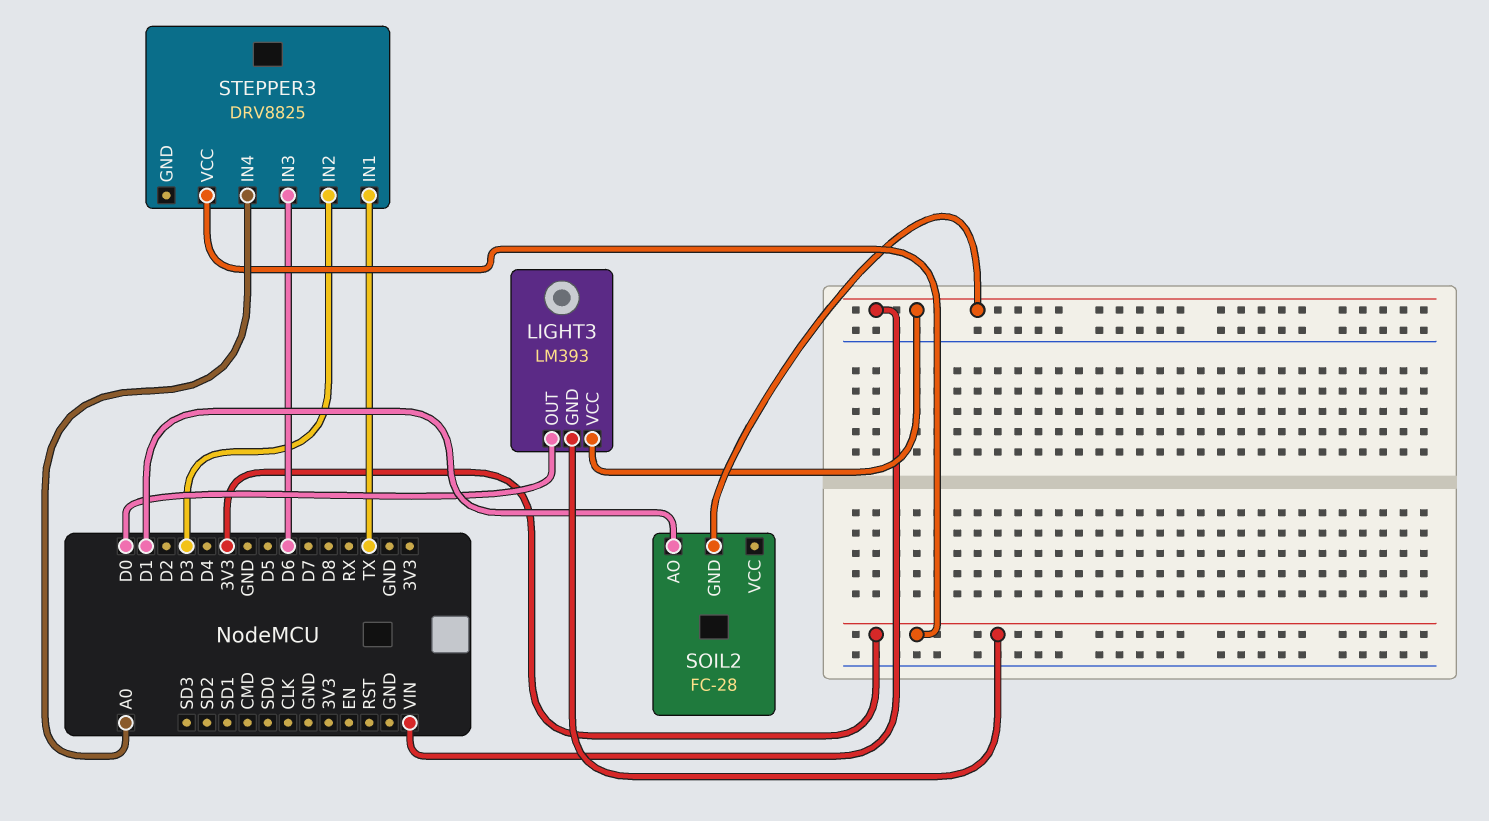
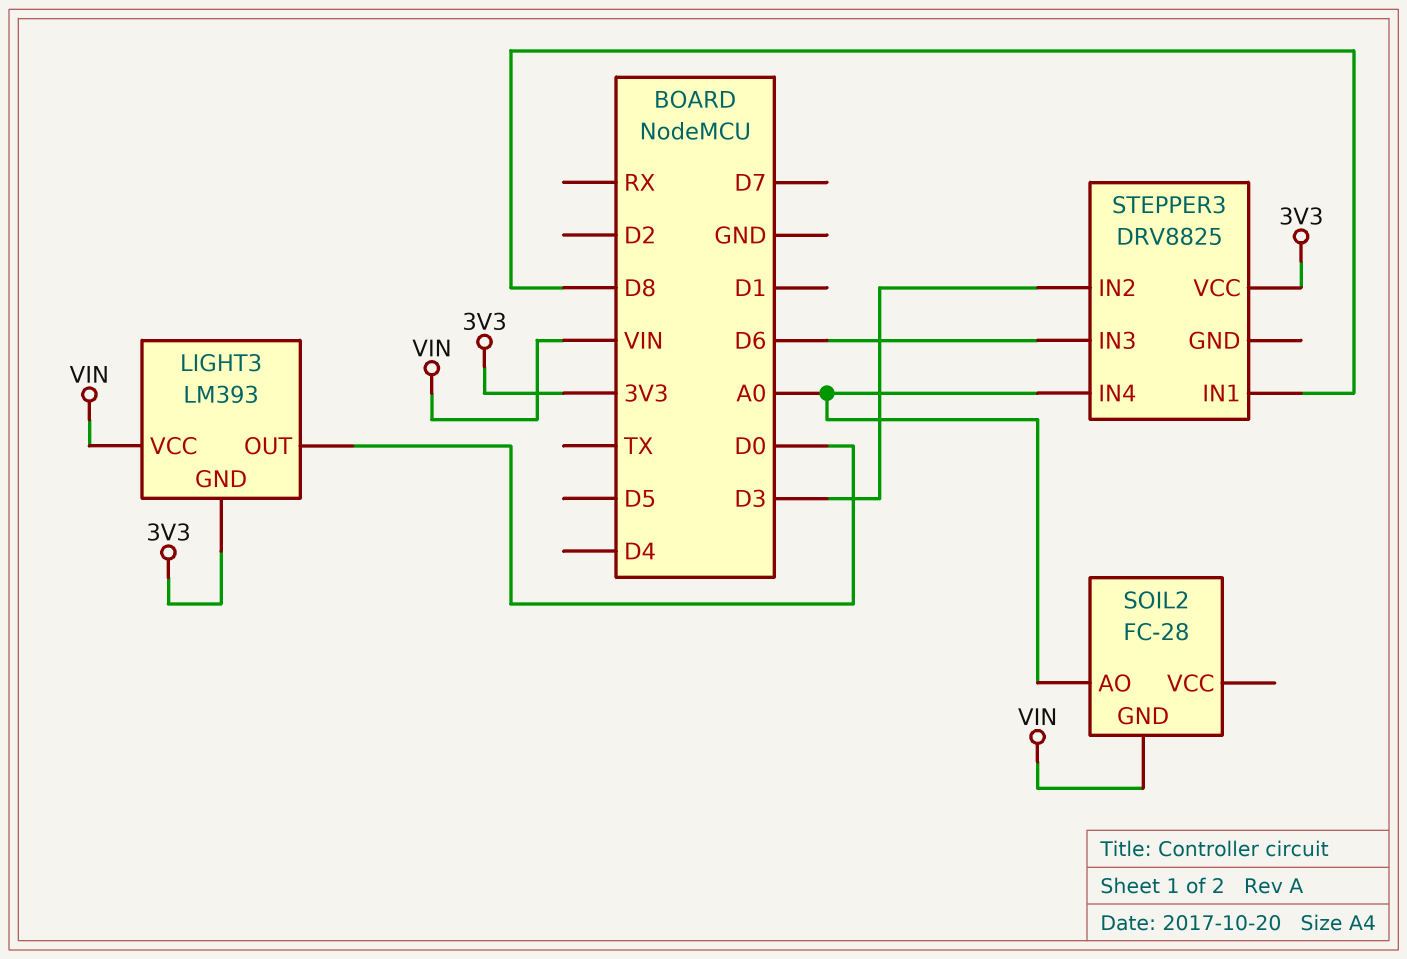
SOIL2 pin AO: D1 -> A0
STEPPER3 pin IN1: TX -> D8

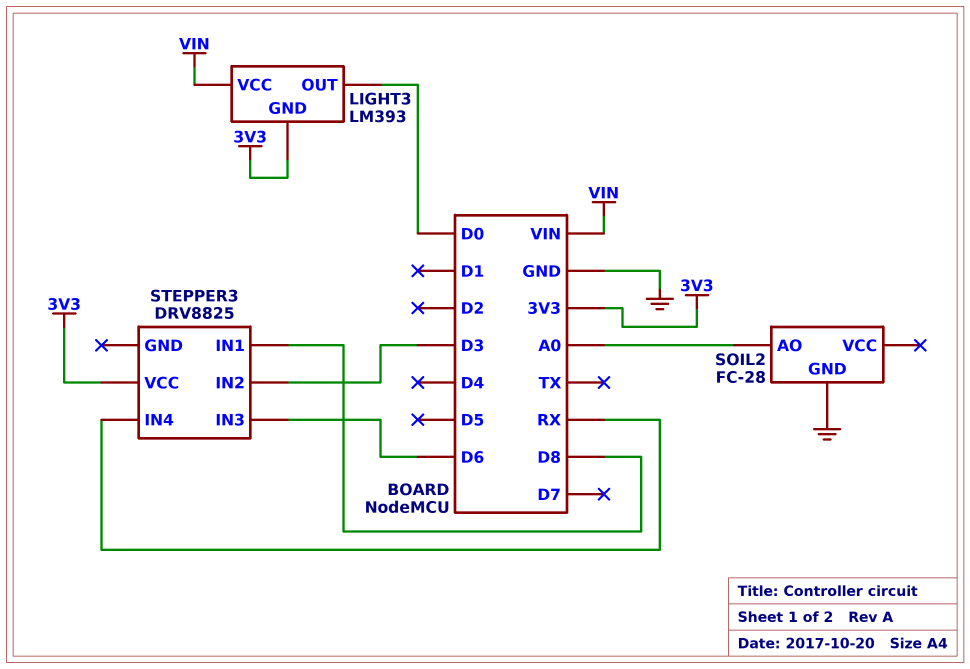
SOIL2 pin GND: VIN -> GND
STEPPER3 pin IN4: A0 -> RX

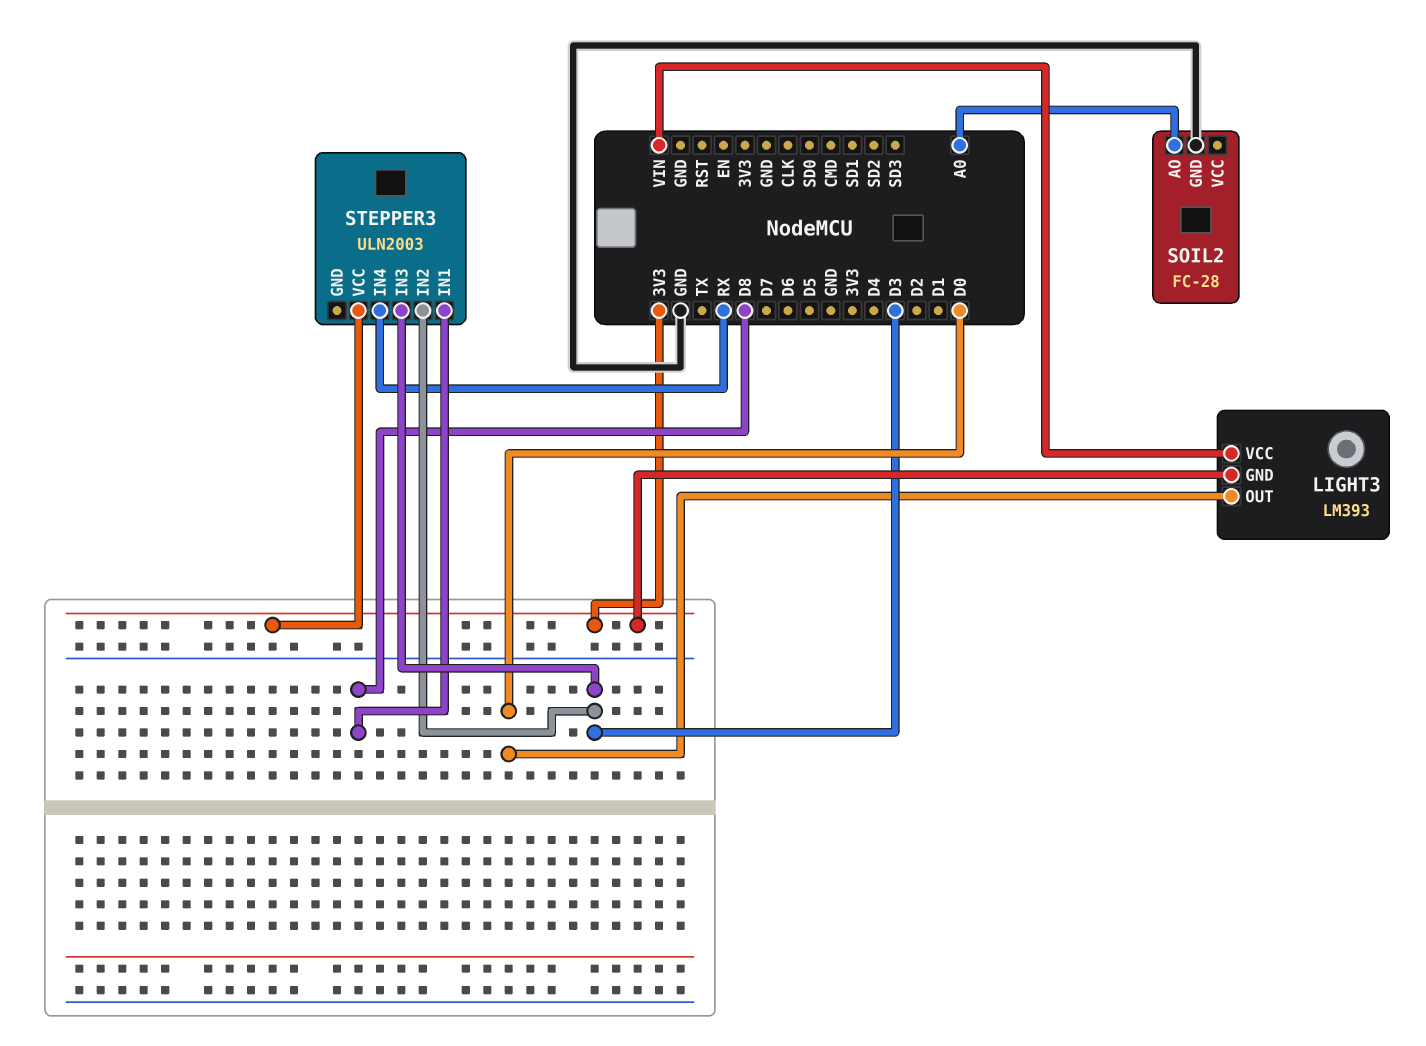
STEPPER3: DRV8825 -> ULN2003
STEPPER3 pin IN3: D6 -> D3

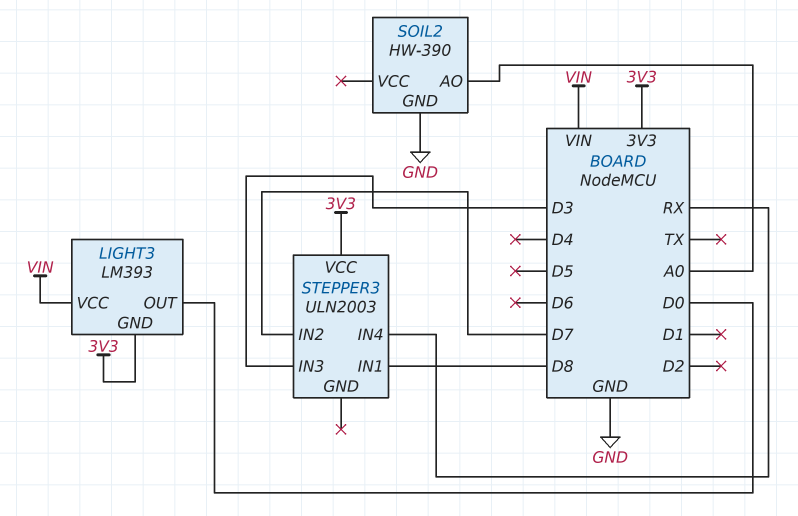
SOIL2: FC-28 -> HW-390
STEPPER3 pin IN2: D3 -> D7

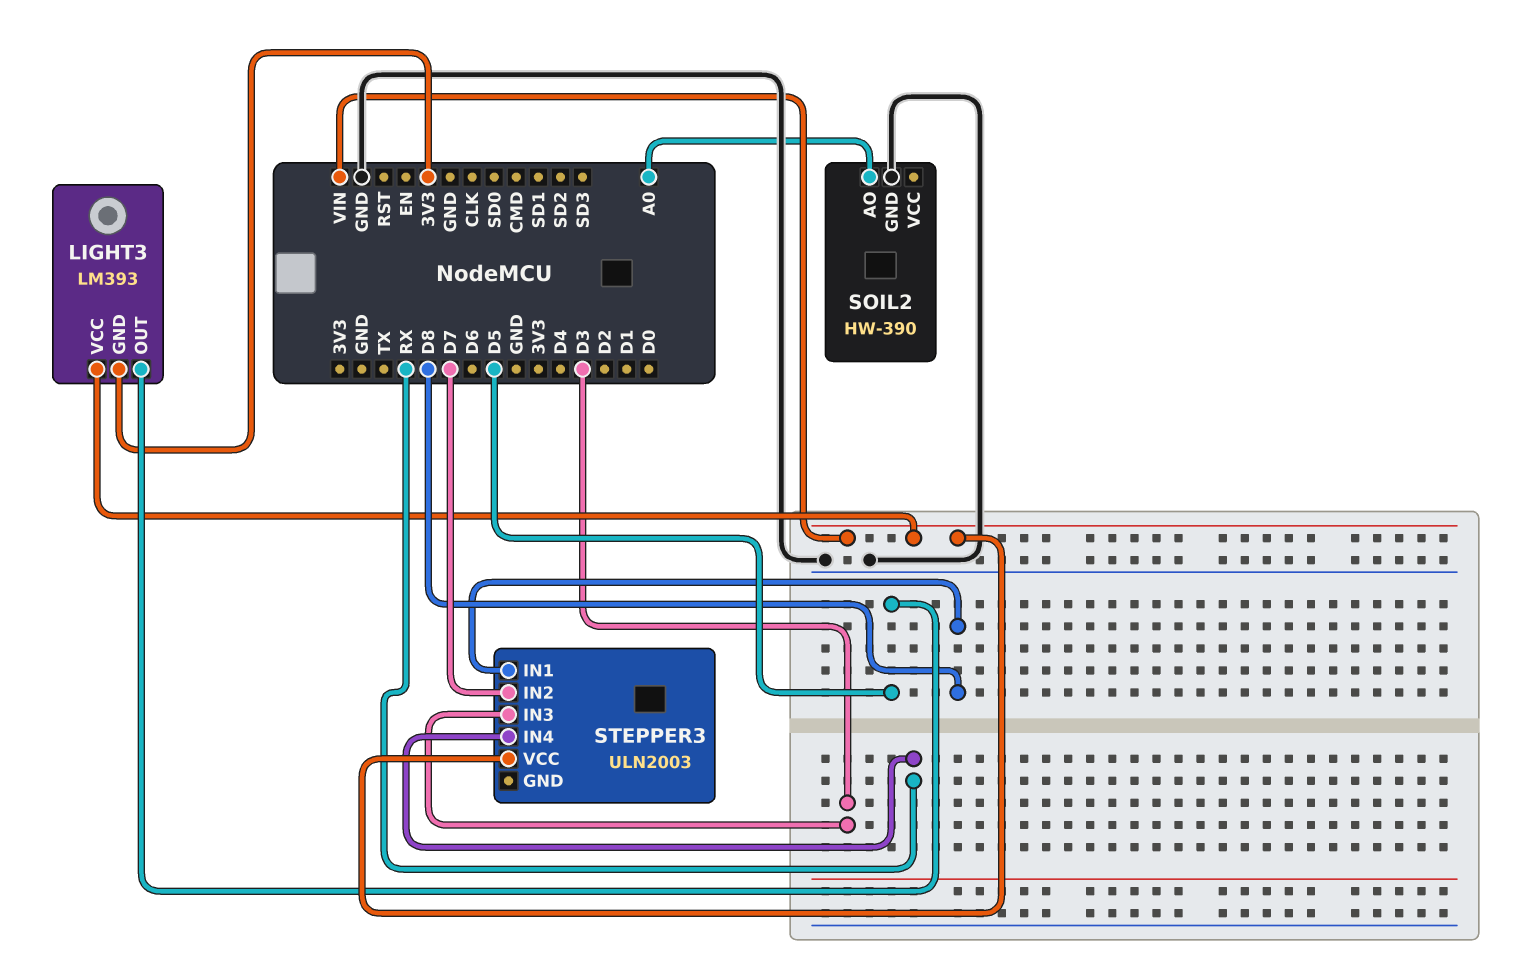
LIGHT3 pin OUT: D0 -> D5
STEPPER3 pin VCC: 3V3 -> VIN

